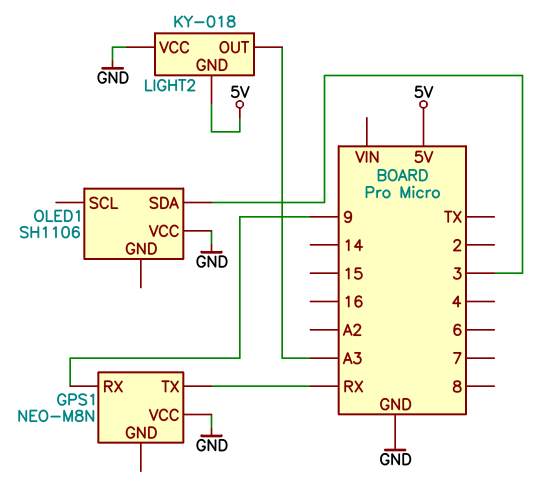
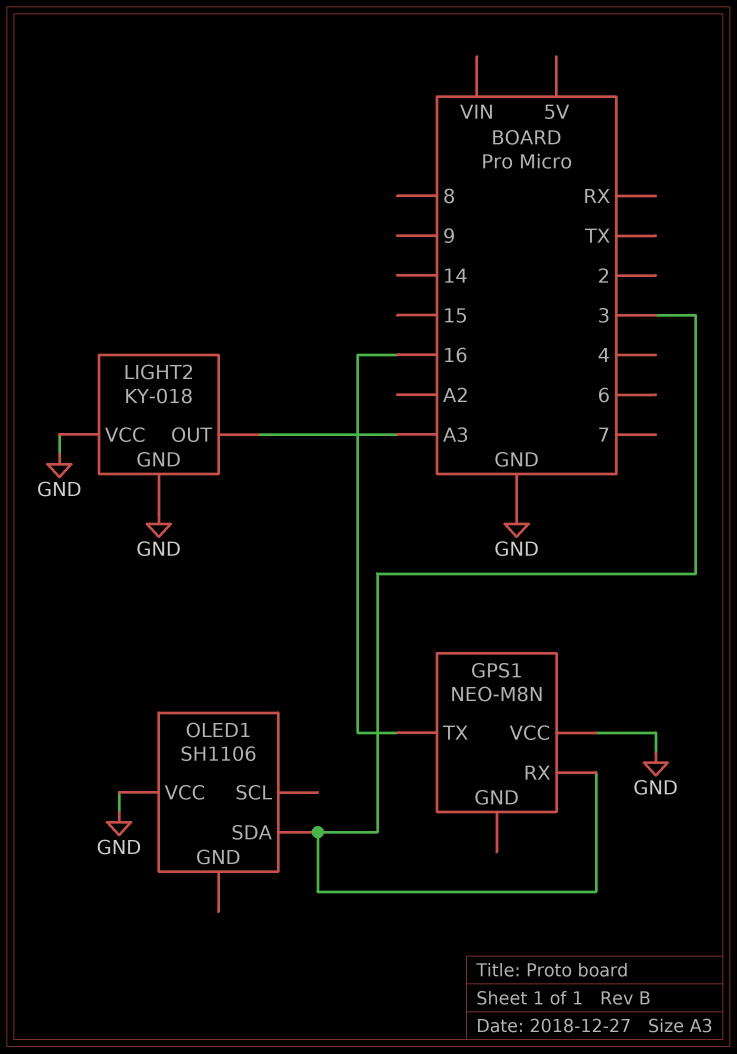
GPS1 pin RX: 9 -> 3
GPS1 pin TX: RX -> 16
LIGHT2 pin GND: 5V -> GND

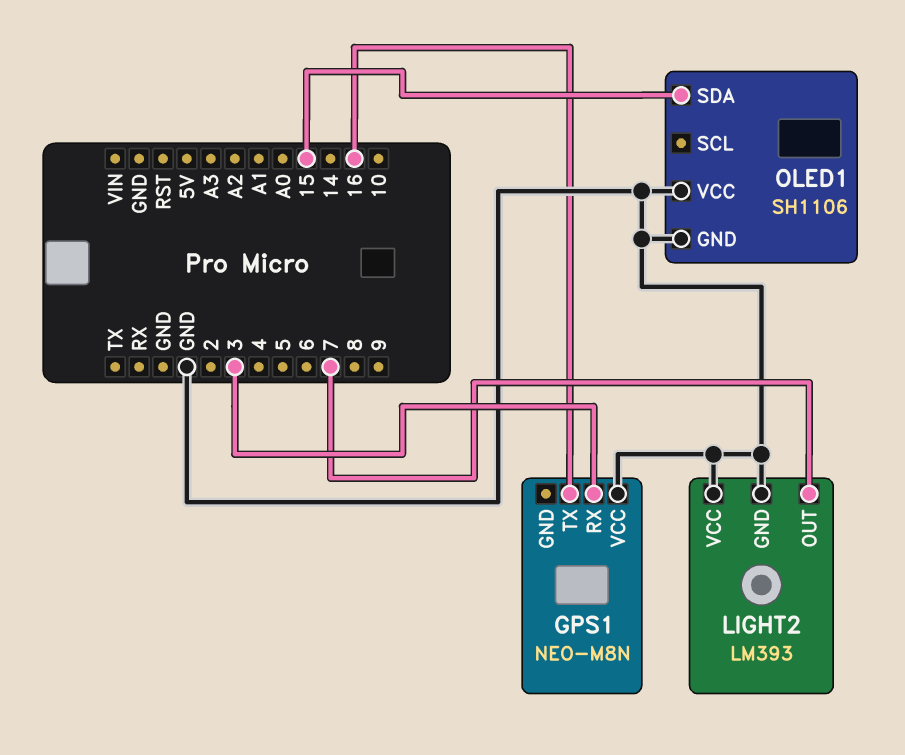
LIGHT2: KY-018 -> LM393
LIGHT2 pin OUT: A3 -> 7
OLED1 pin GND: none -> GND
OLED1 pin SDA: 3 -> 15

